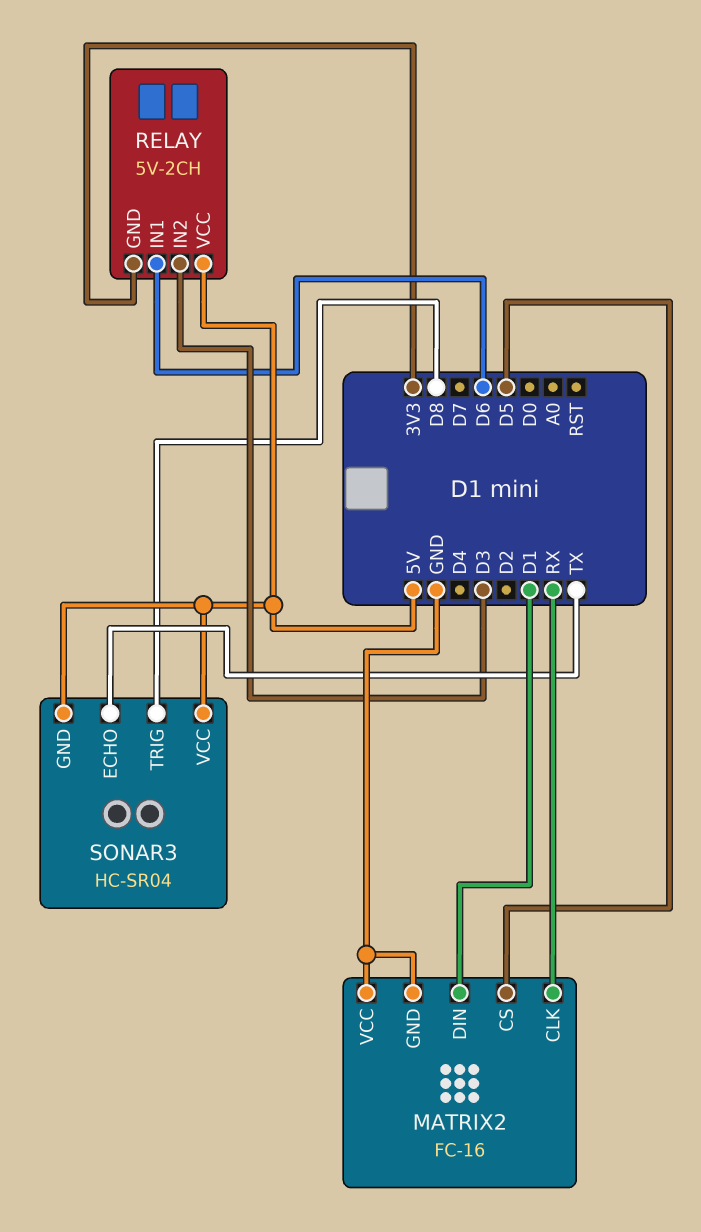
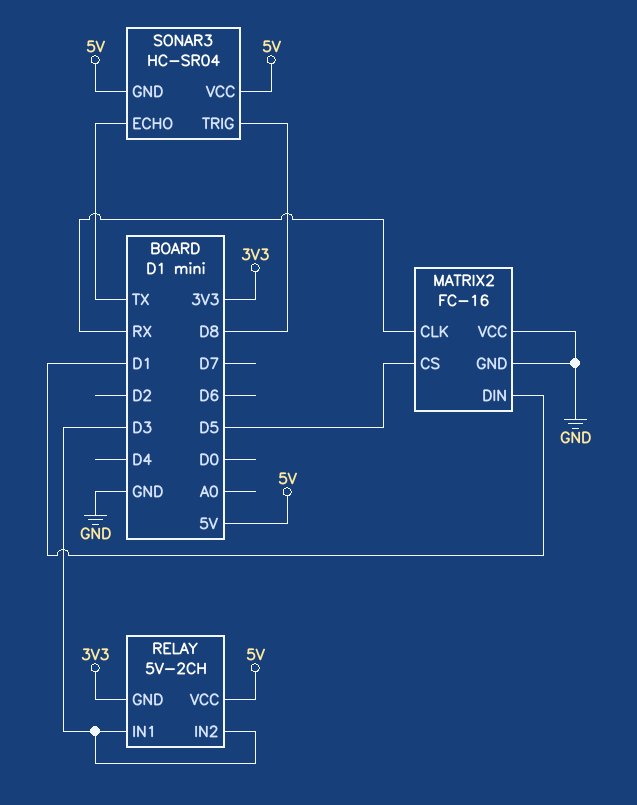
RELAY pin IN1: D6 -> D3

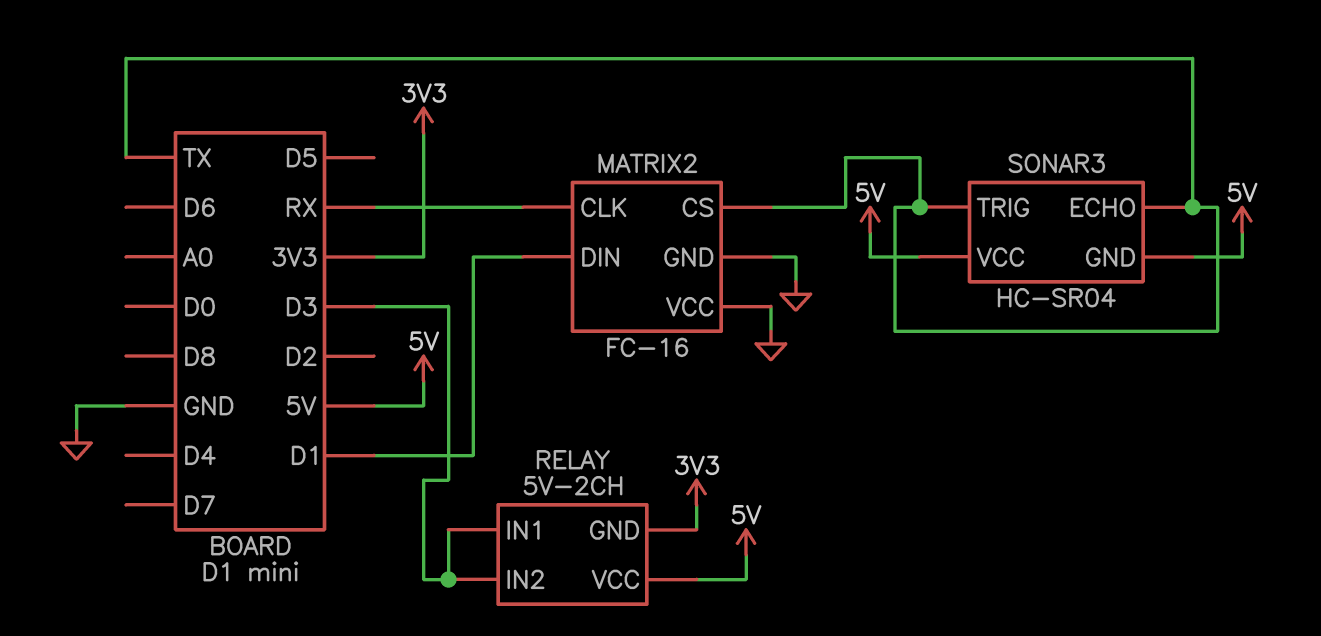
MATRIX2 pin CS: D5 -> TX
SONAR3 pin TRIG: D8 -> TX

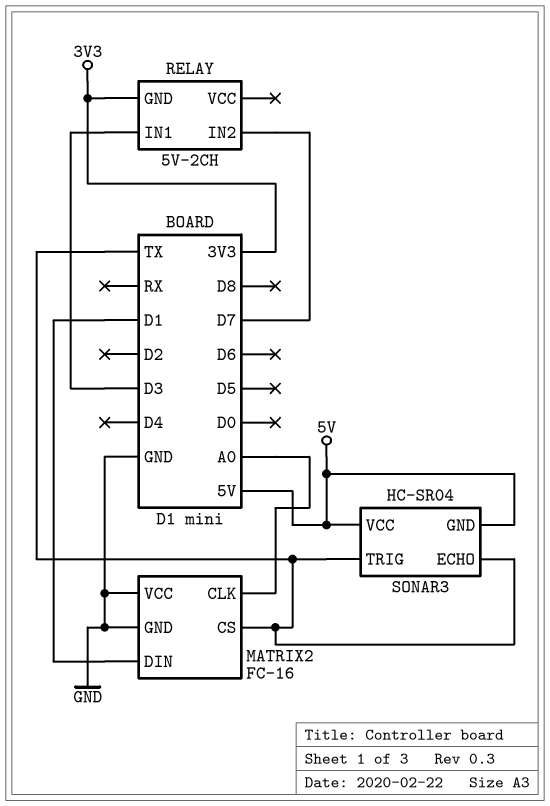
MATRIX2 pin CLK: RX -> A0
RELAY pin IN2: D3 -> D7
RELAY pin VCC: 5V -> none

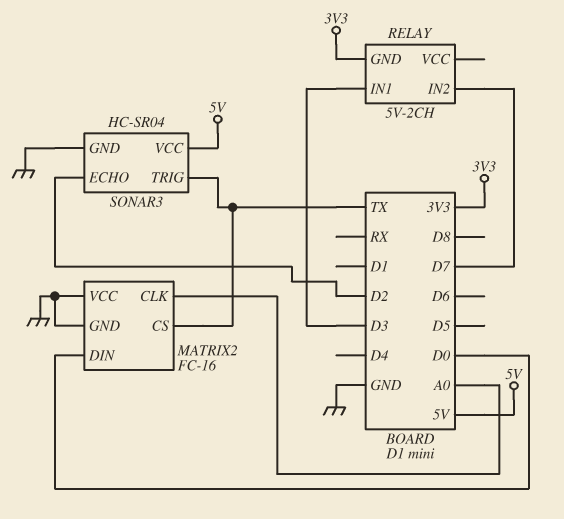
MATRIX2 pin DIN: D1 -> D0
SONAR3 pin ECHO: TX -> D2
SONAR3 pin GND: 5V -> GND

